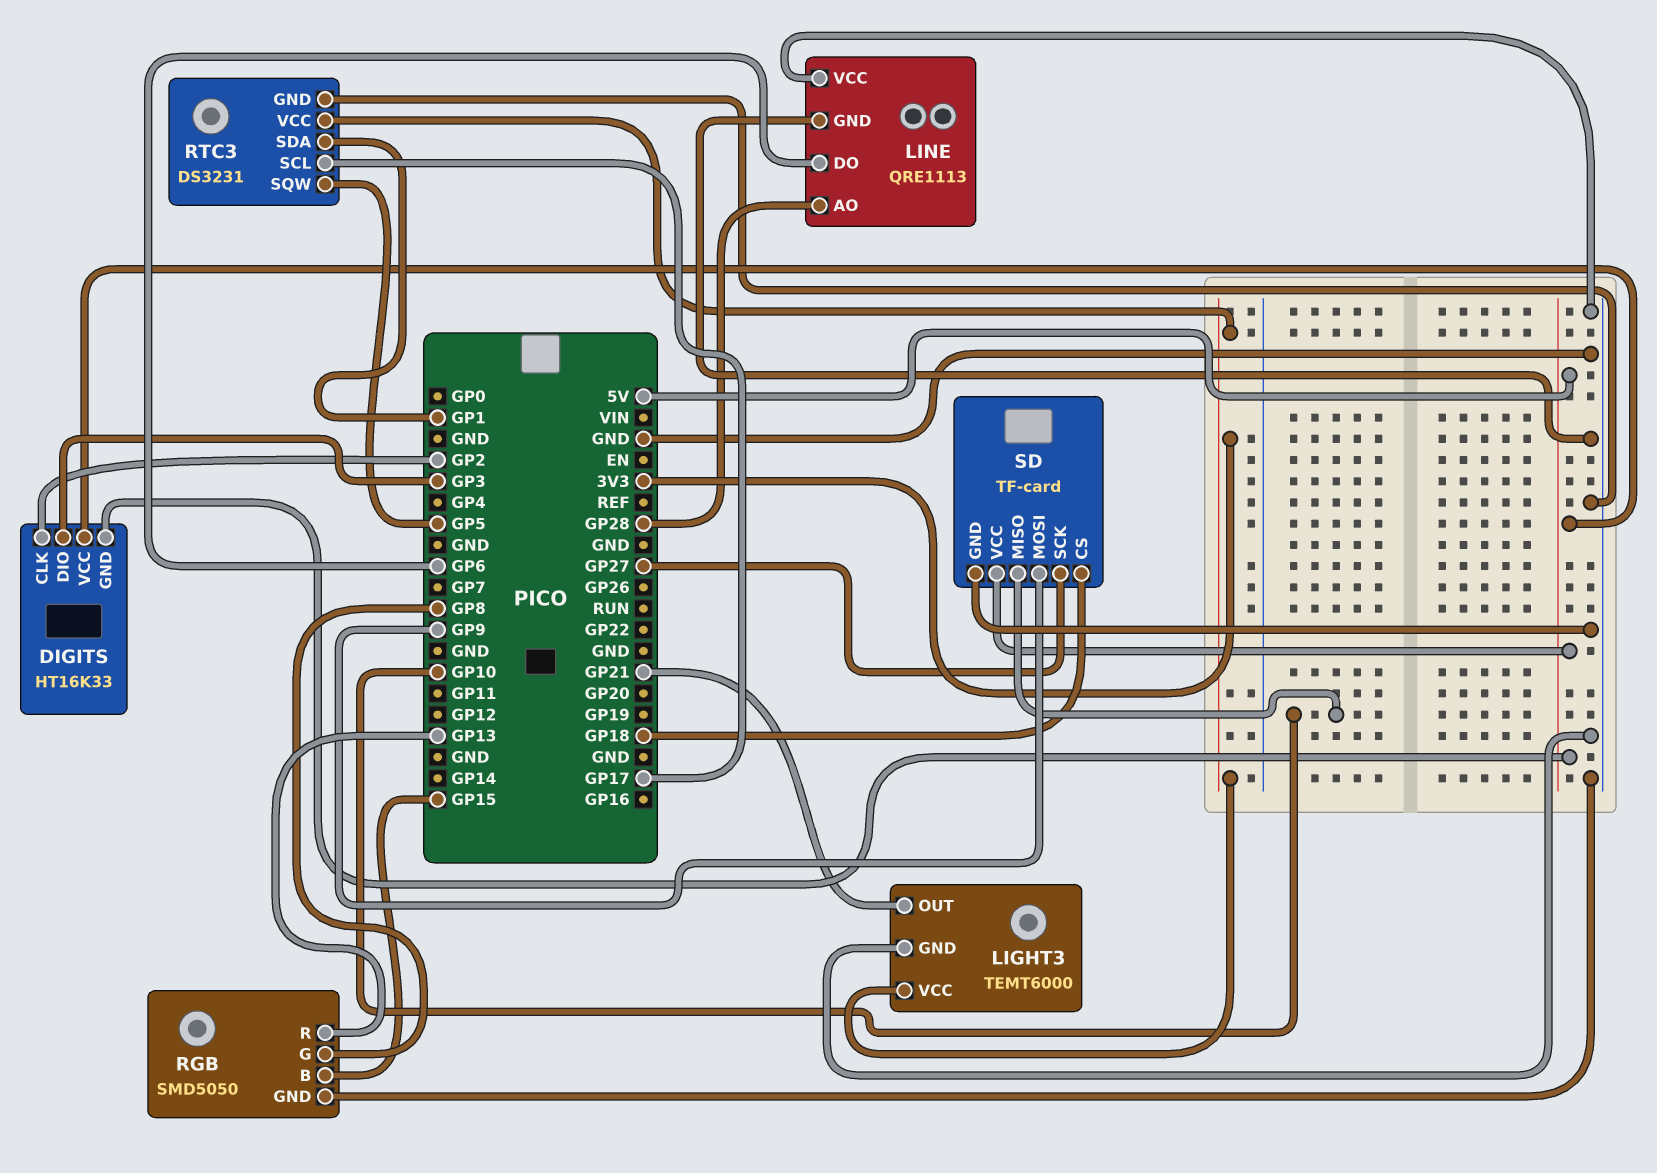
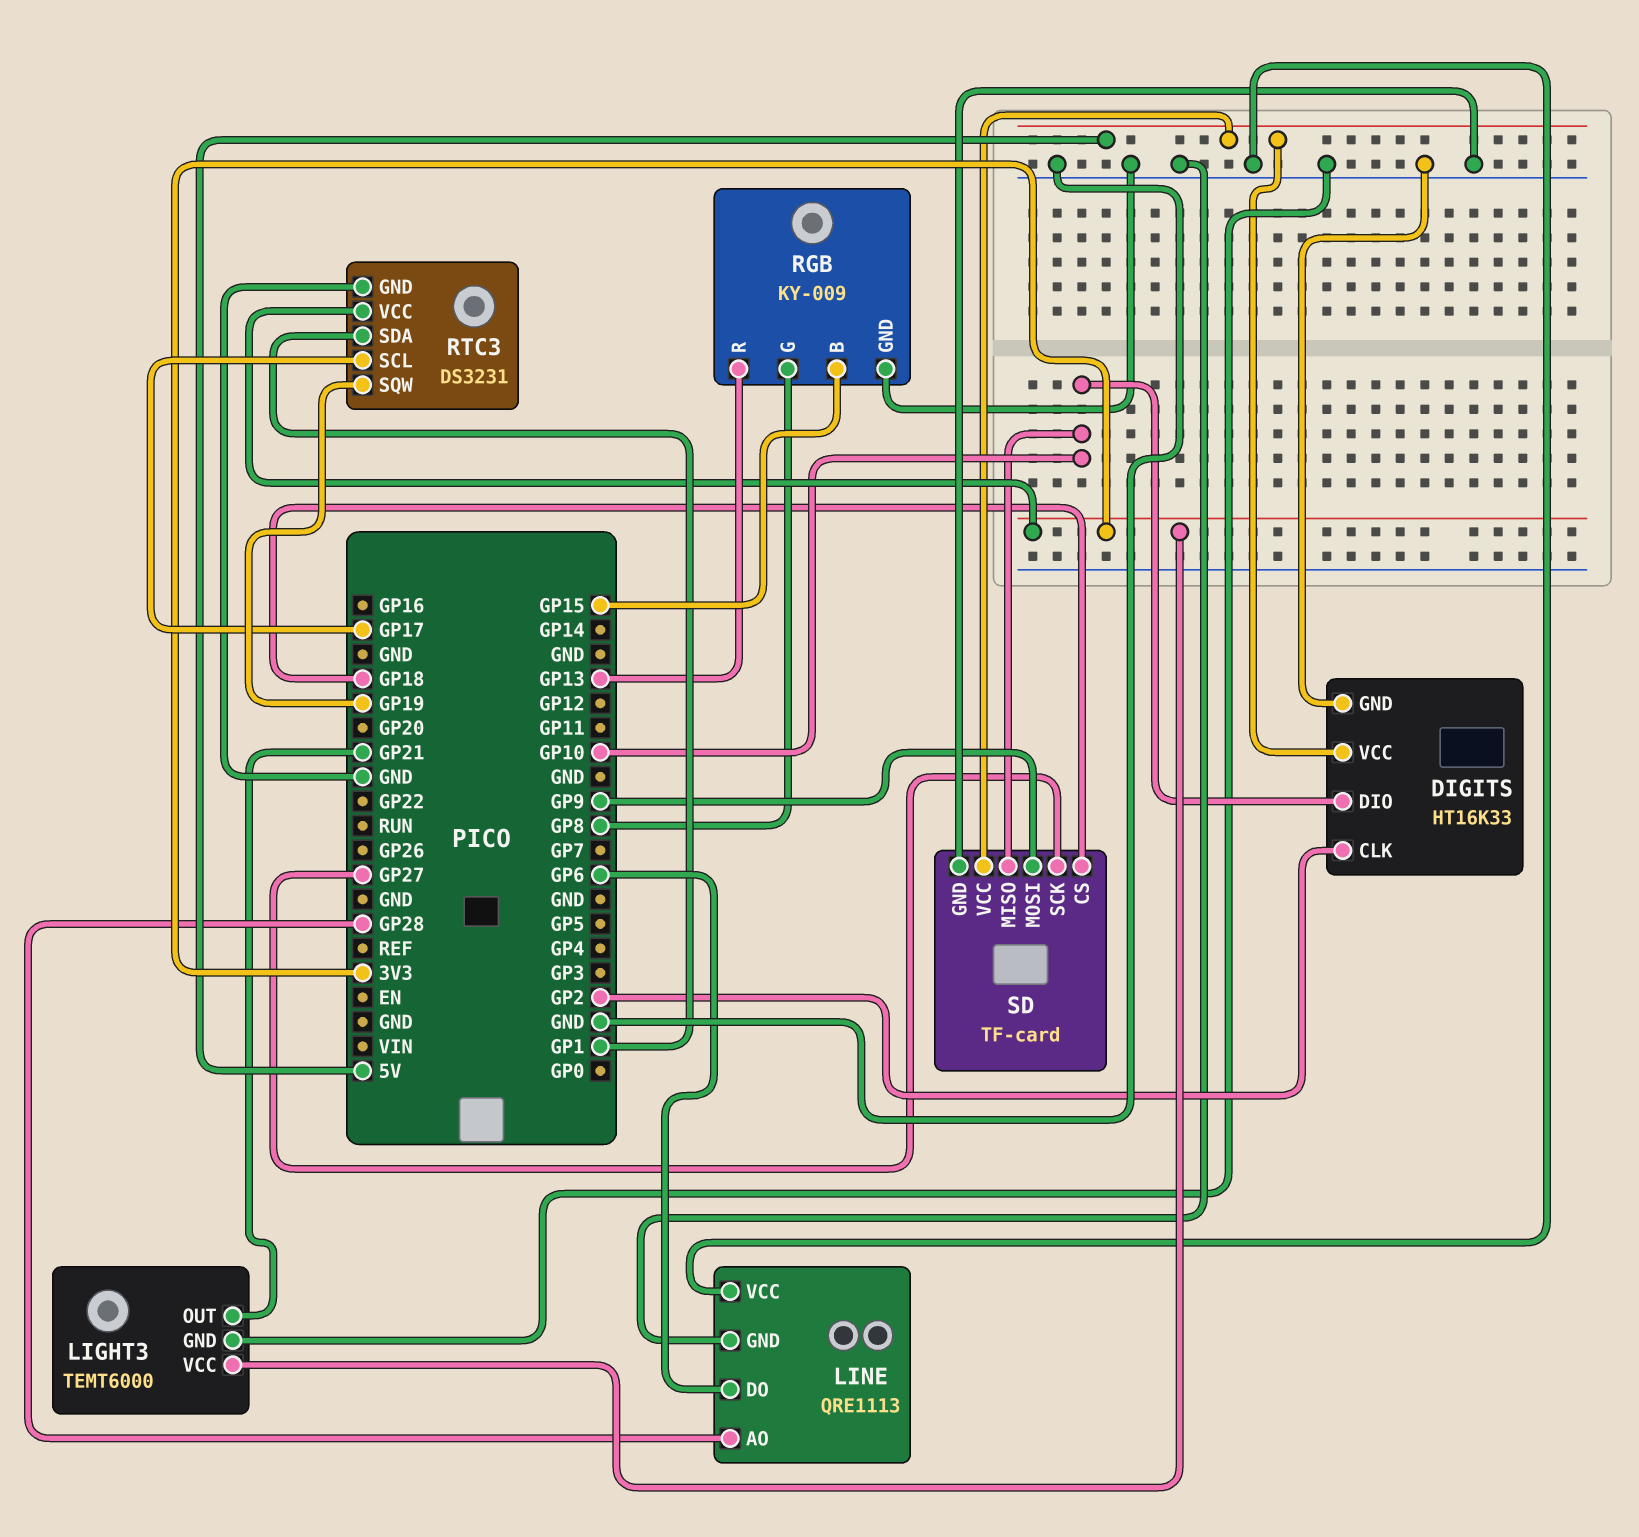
DIGITS pin DIO: GP3 -> GP10
DIGITS pin GND: 5V -> GND
RGB: SMD5050 -> KY-009
RTC3 pin SQW: GP5 -> GP19

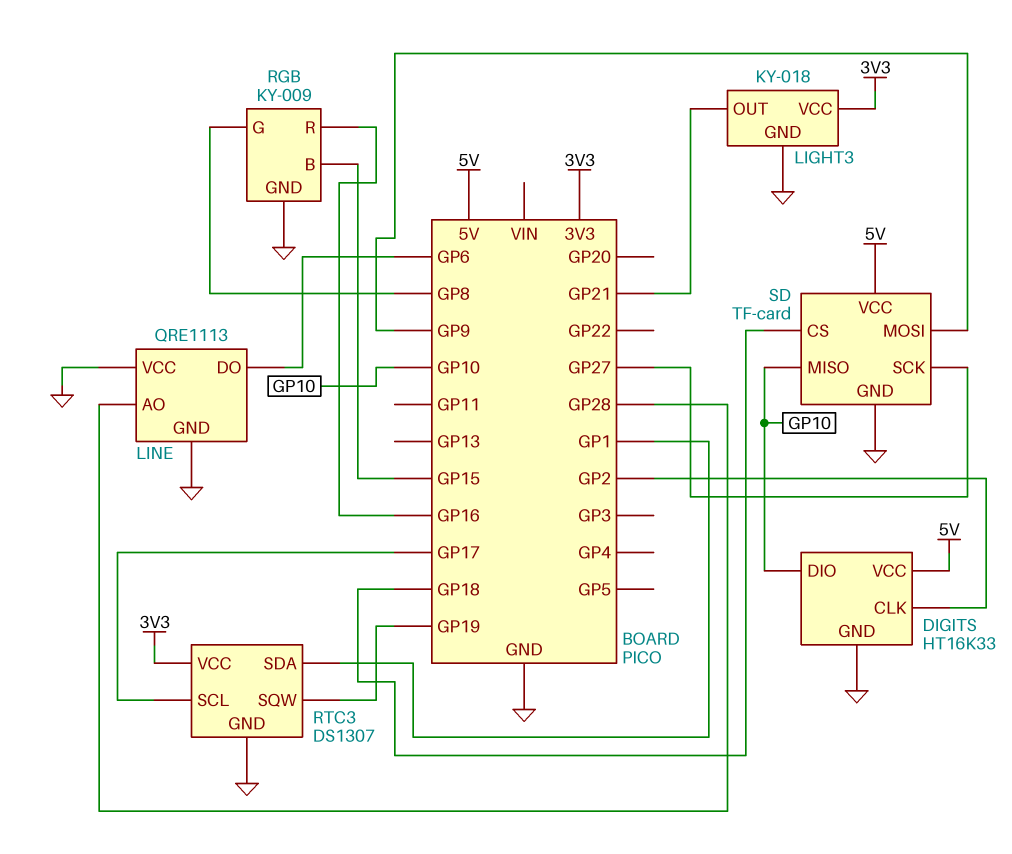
LIGHT3: TEMT6000 -> KY-018
RGB pin R: GP13 -> GP16
RTC3: DS3231 -> DS1307

